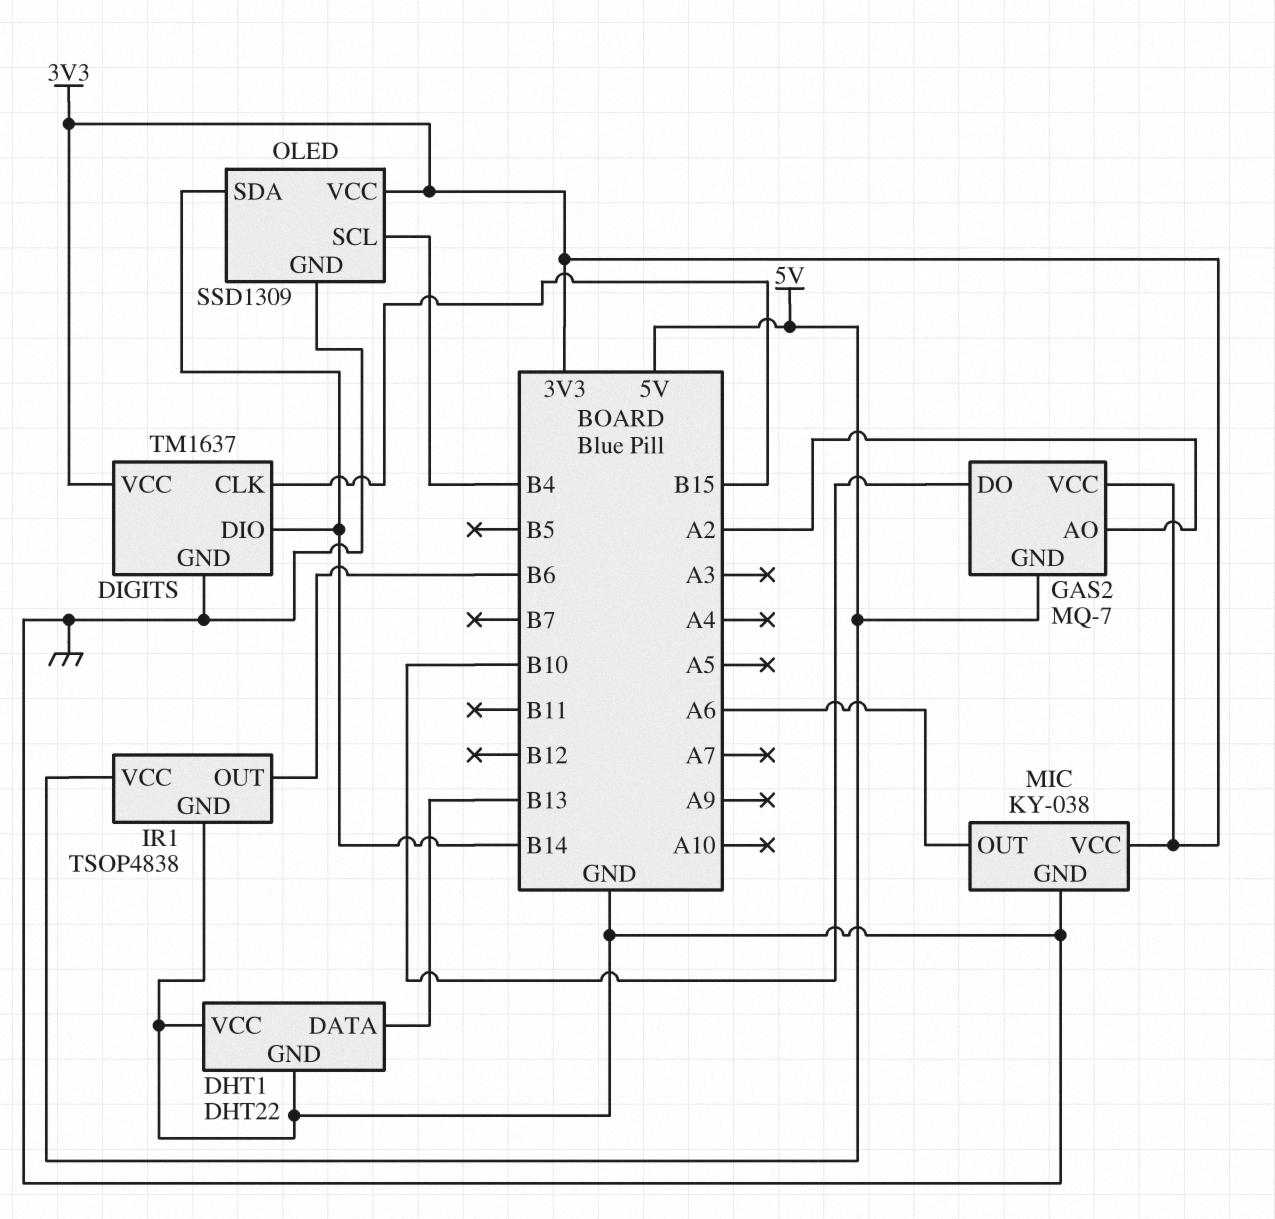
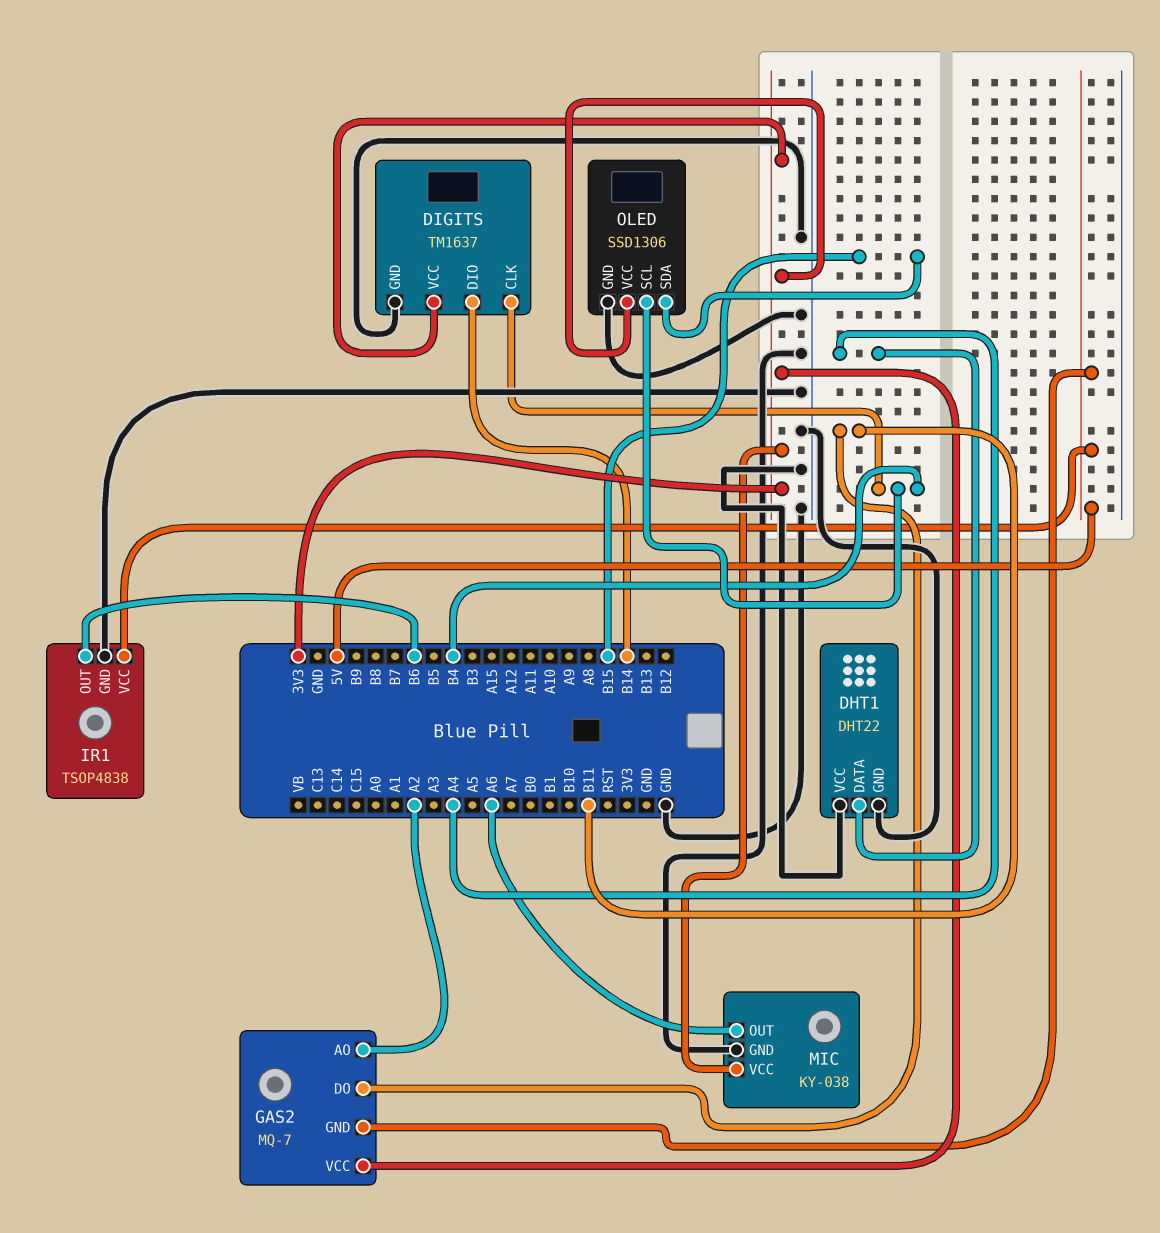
DHT1 pin DATA: B13 -> A4
DIGITS pin CLK: B15 -> B4
GAS2 pin DO: B10 -> B11
OLED: SSD1309 -> SSD1306
OLED pin SDA: B14 -> B15

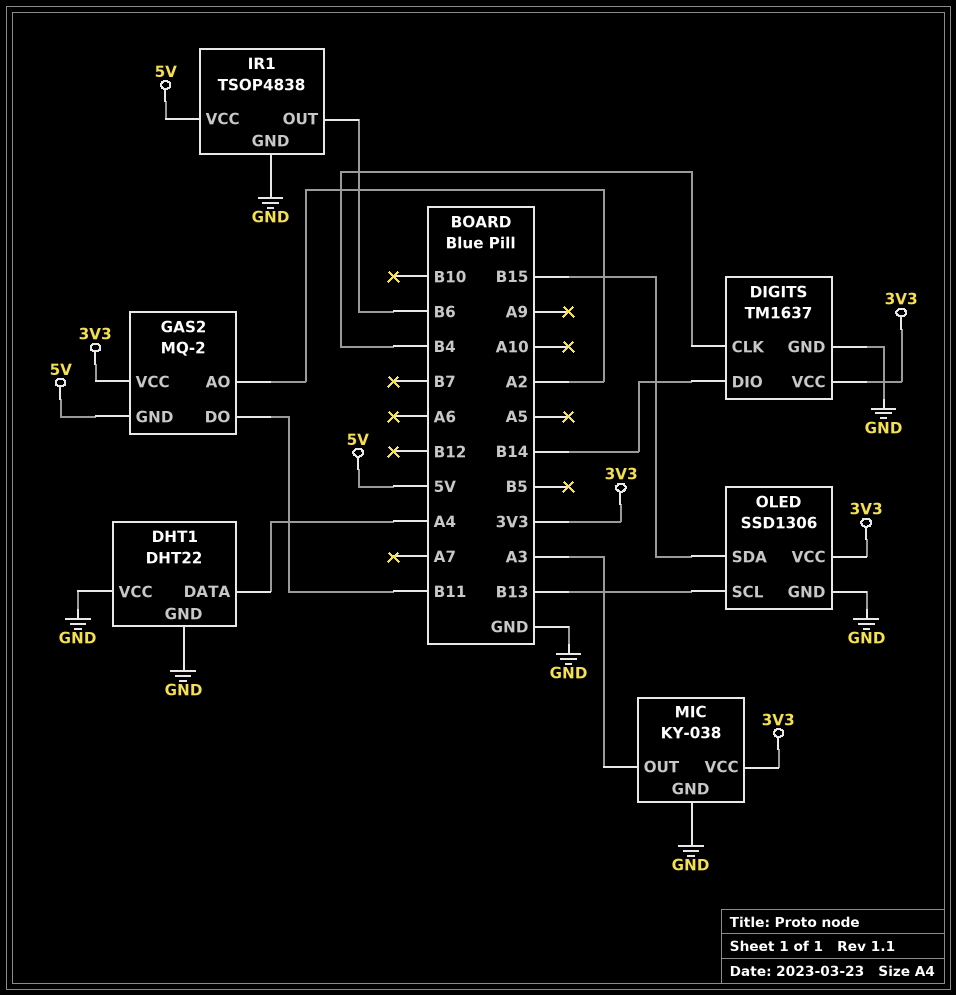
GAS2: MQ-7 -> MQ-2
MIC pin OUT: A6 -> A3
OLED pin SCL: B4 -> B13

